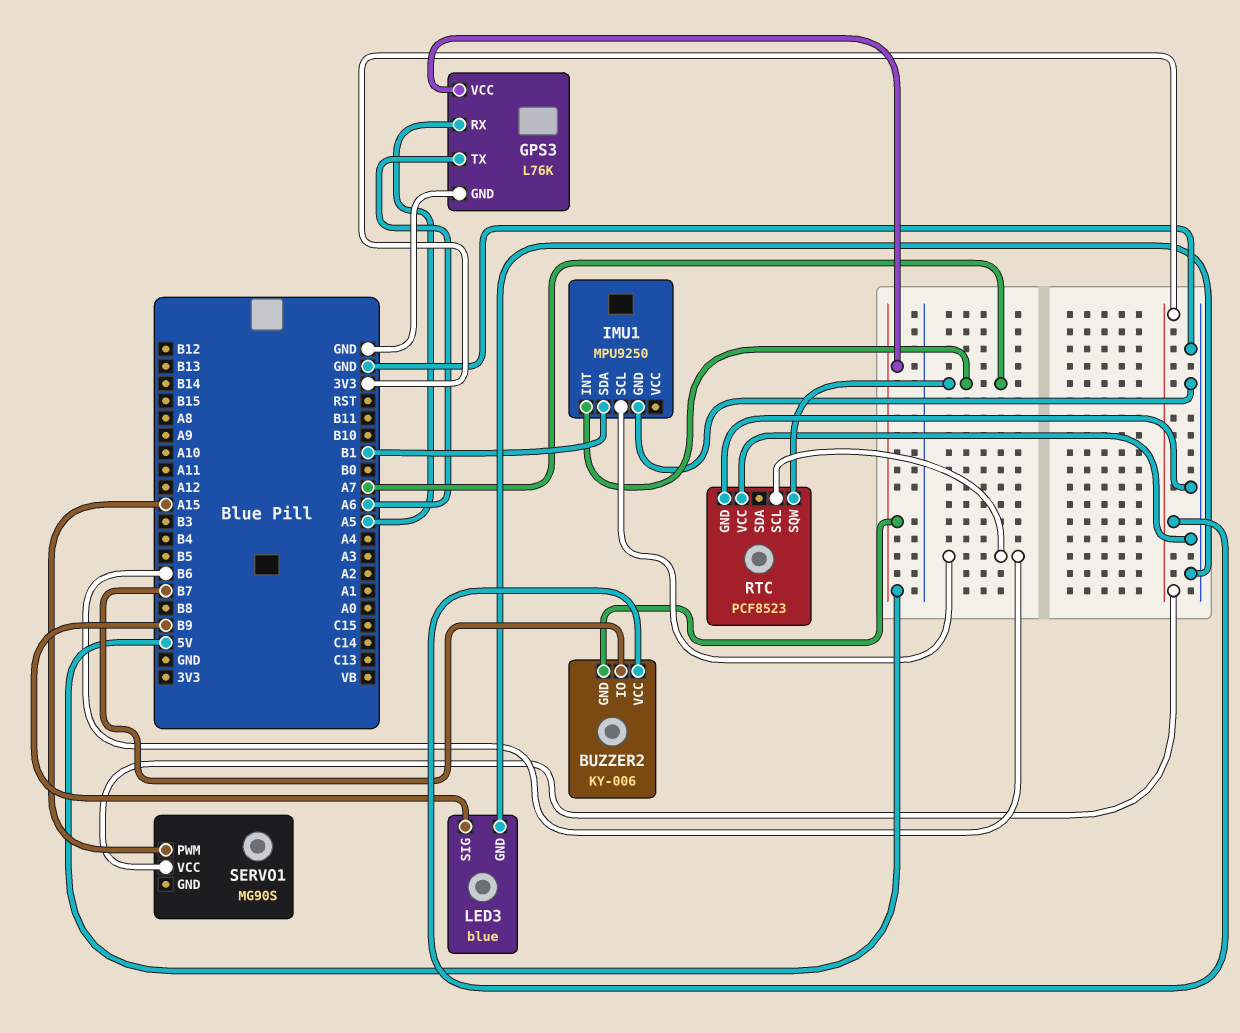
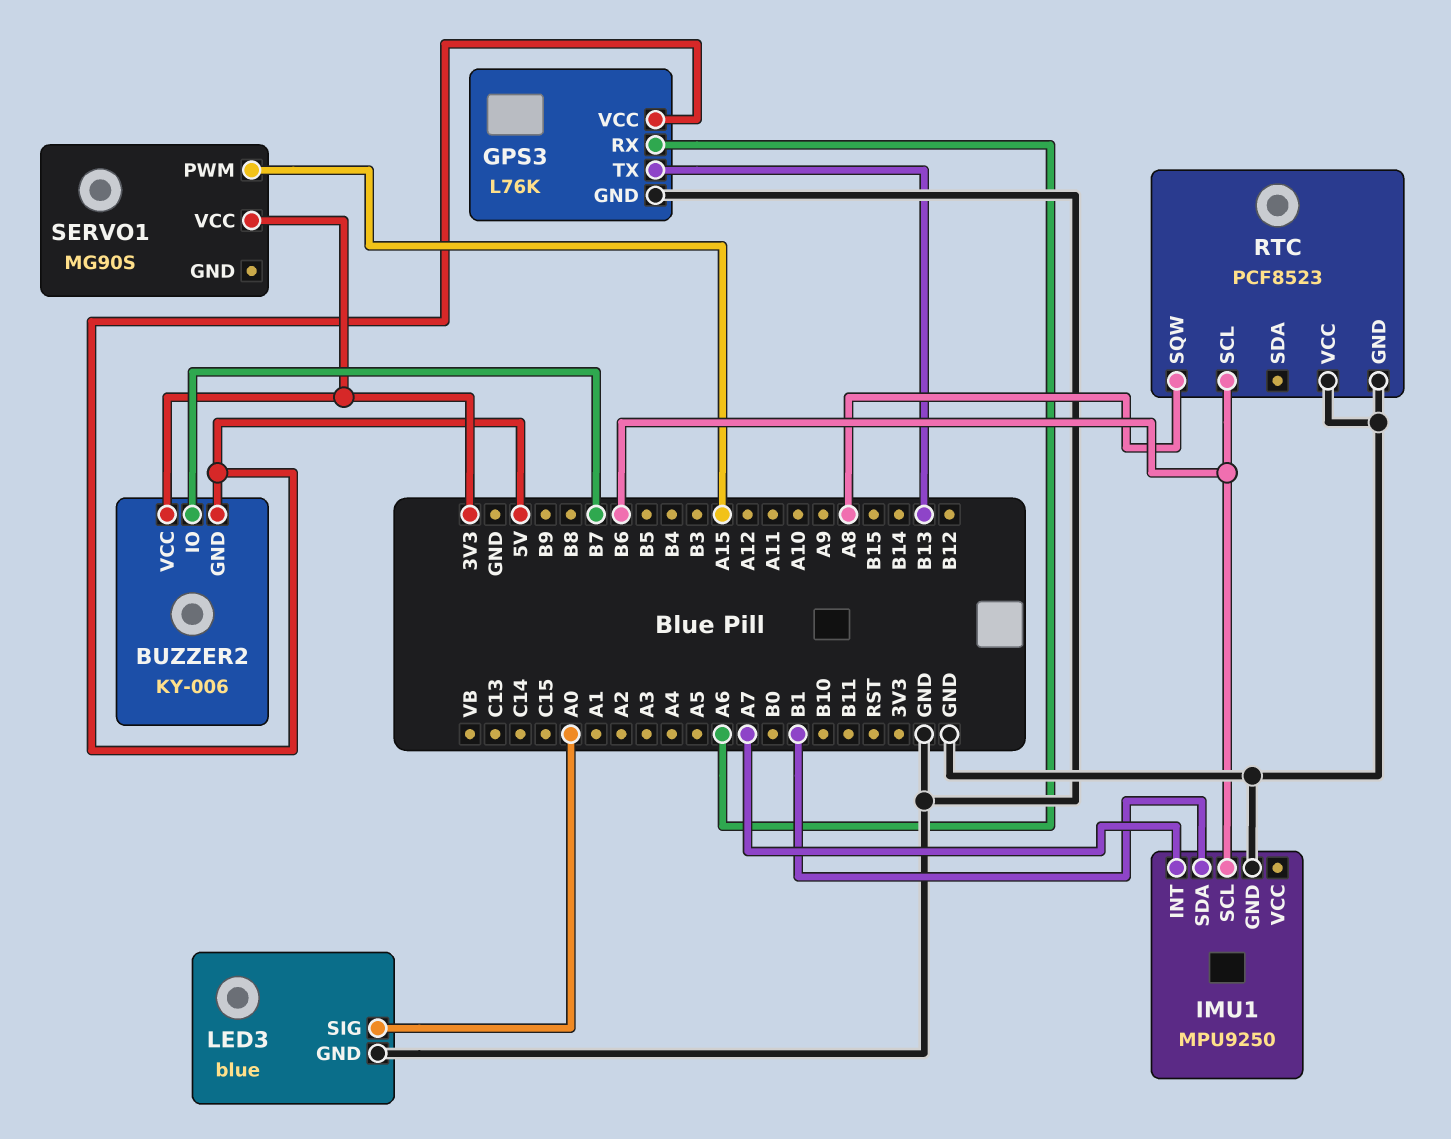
GPS3 pin RX: A5 -> A6
GPS3 pin TX: A6 -> B13
LED3 pin SIG: B9 -> A0
RTC pin SQW: A7 -> A8

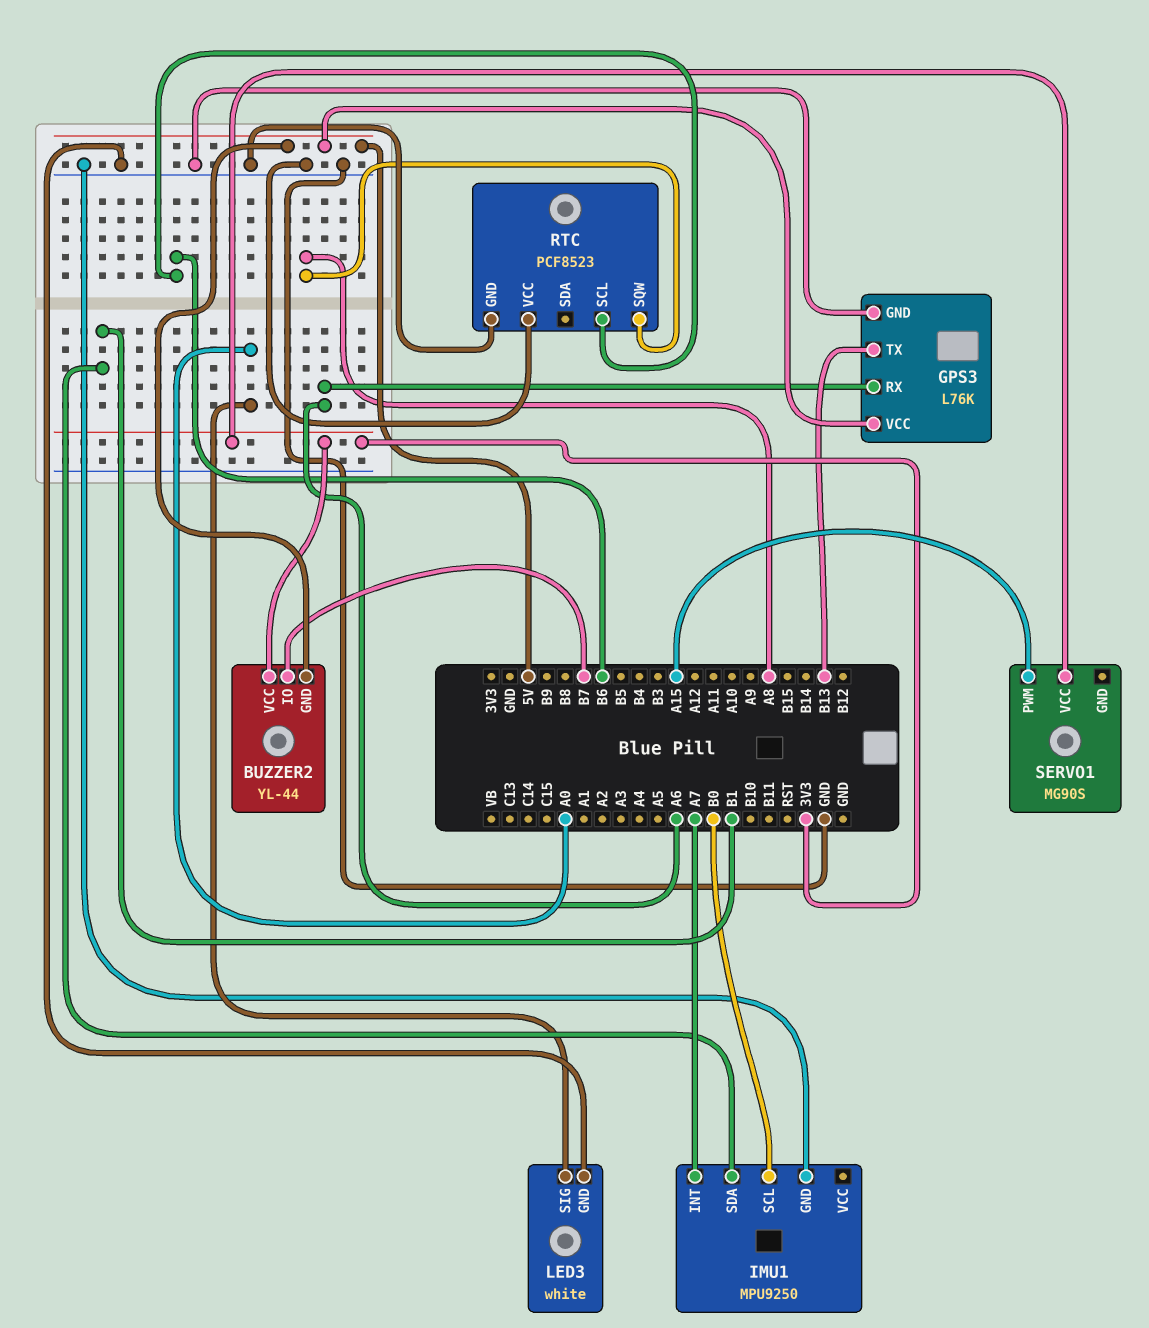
BUZZER2: KY-006 -> YL-44
IMU1 pin SCL: B6 -> B0
LED3: blue -> white

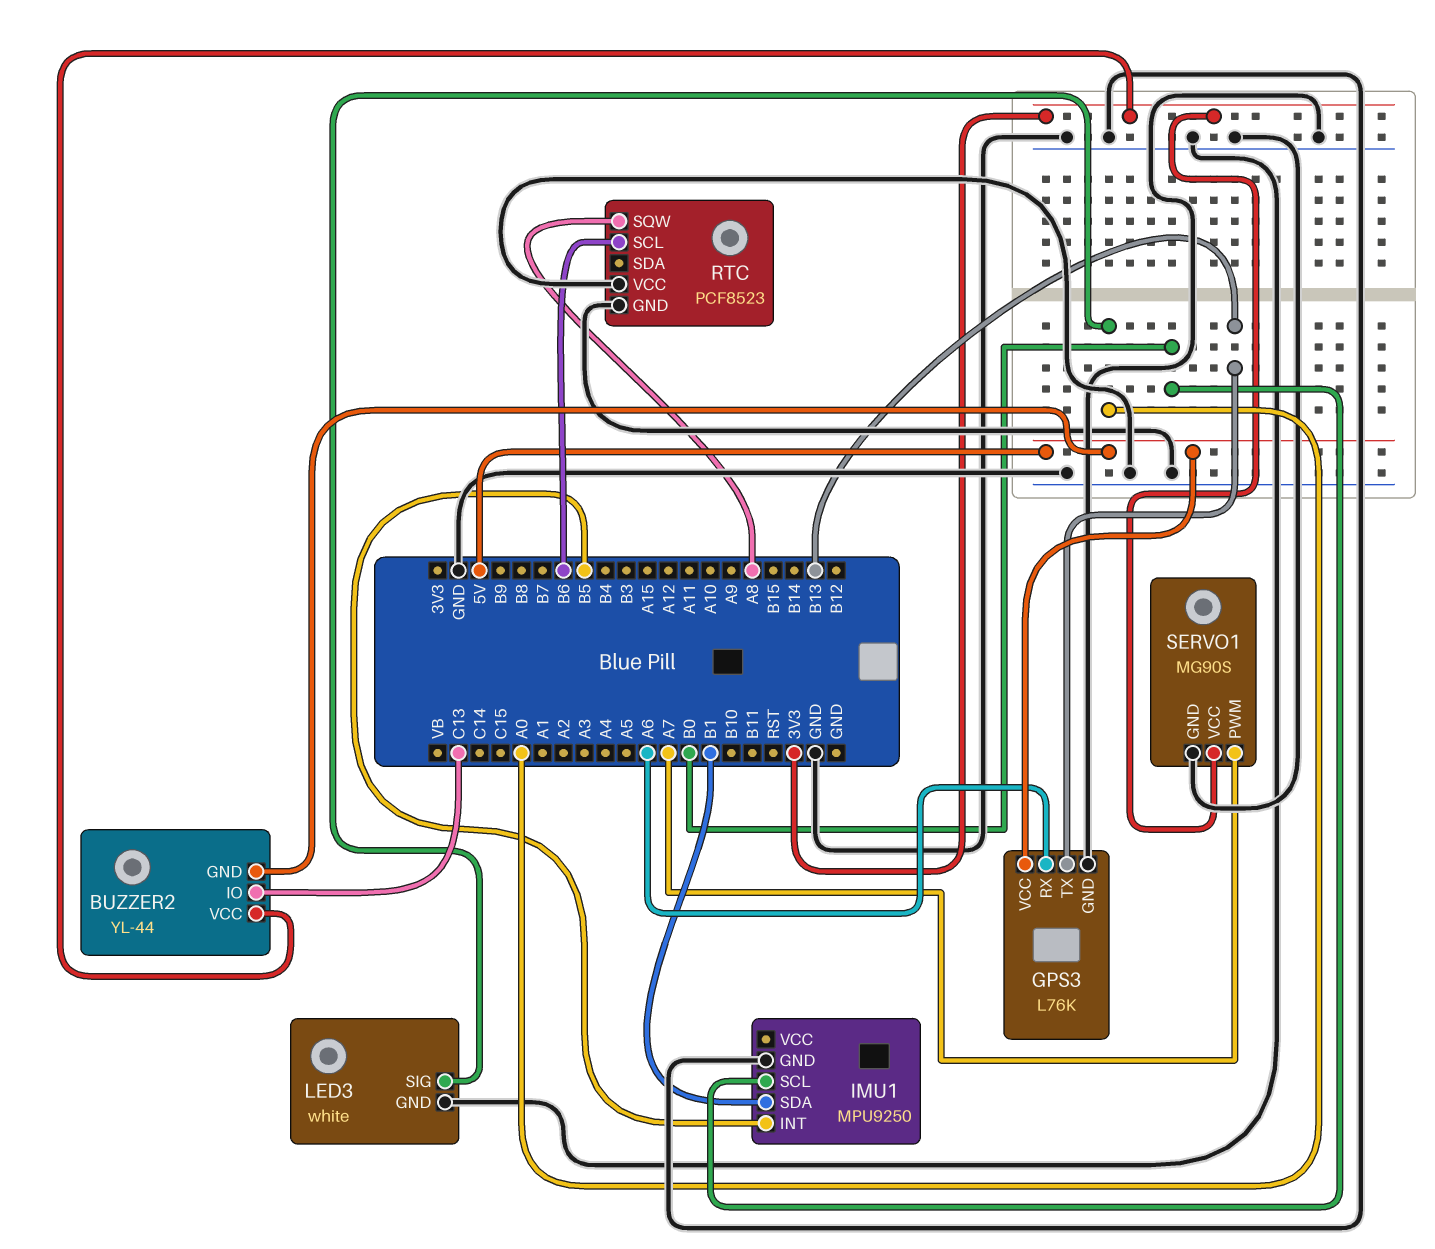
BUZZER2 pin IO: B7 -> C13
IMU1 pin INT: A7 -> B5
SERVO1 pin GND: none -> GND
SERVO1 pin PWM: A15 -> A7

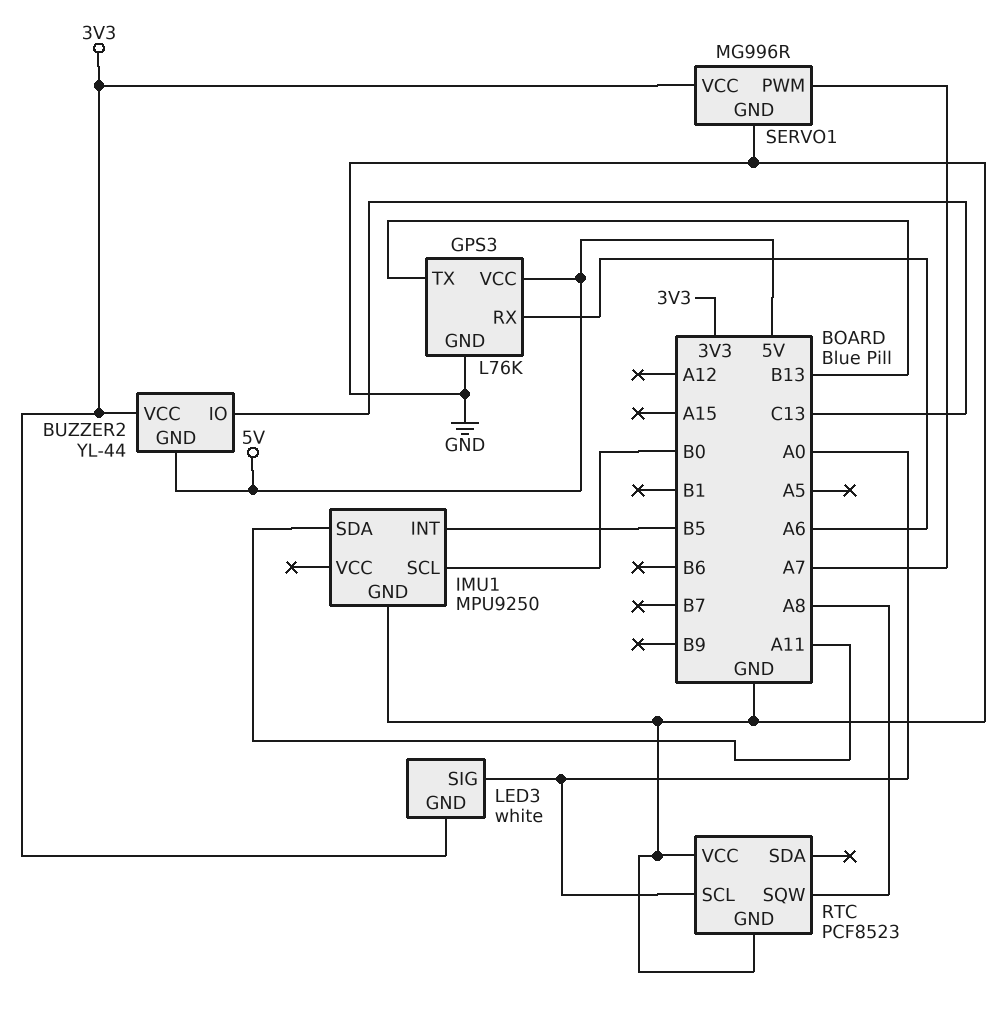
IMU1 pin SDA: B1 -> A11
LED3 pin GND: GND -> 3V3
RTC pin SCL: B6 -> A0
SERVO1: MG90S -> MG996R

